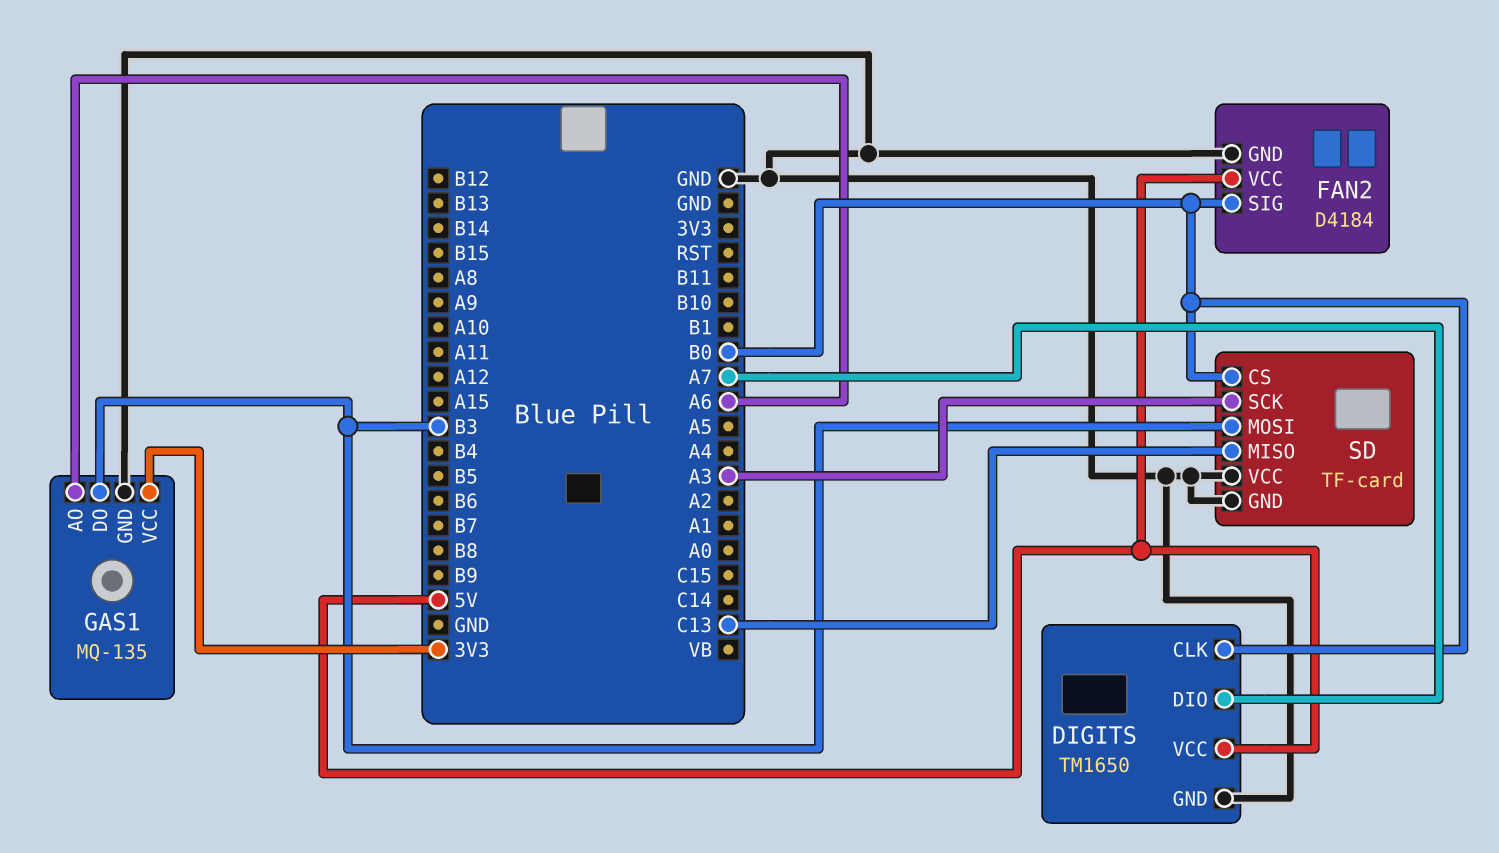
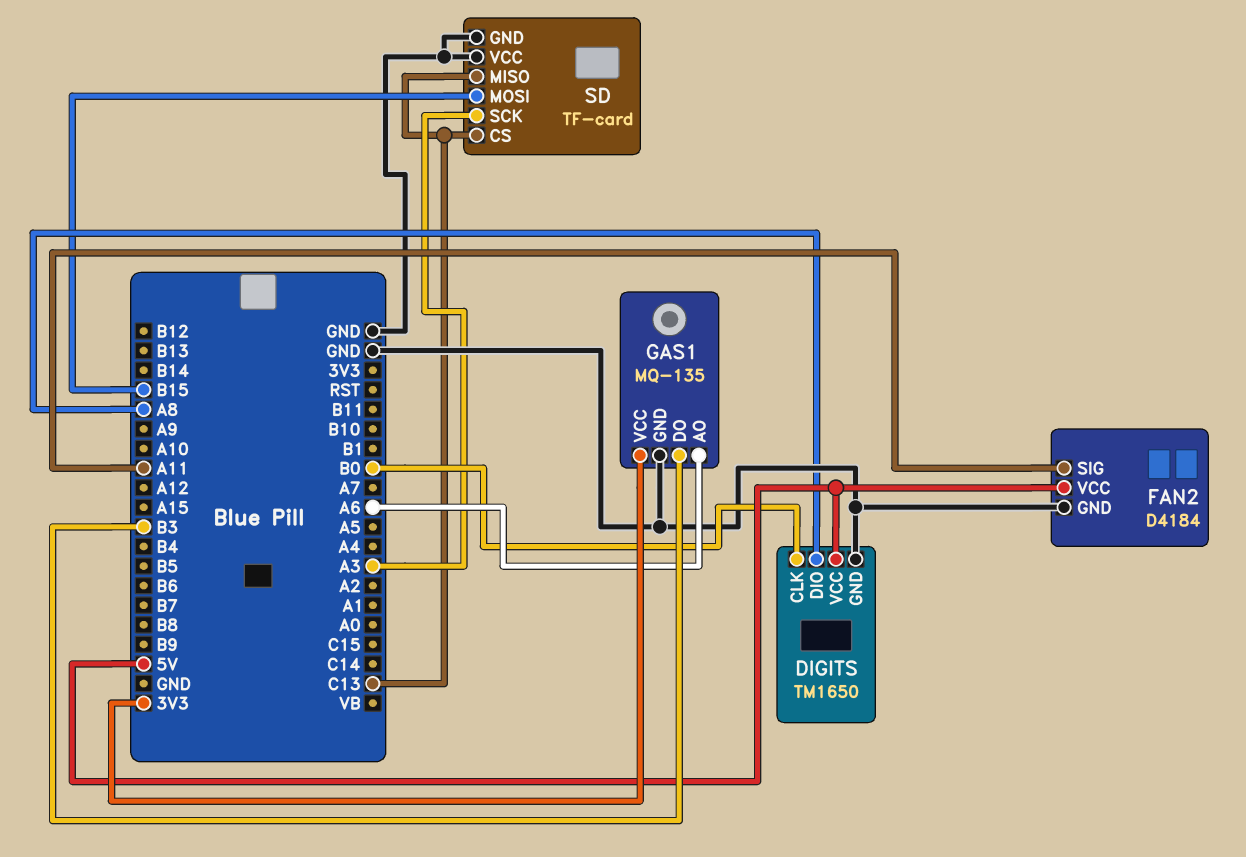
DIGITS pin DIO: A7 -> A8
FAN2 pin SIG: B0 -> A11
SD pin CS: B0 -> C13
SD pin MOSI: B3 -> B15

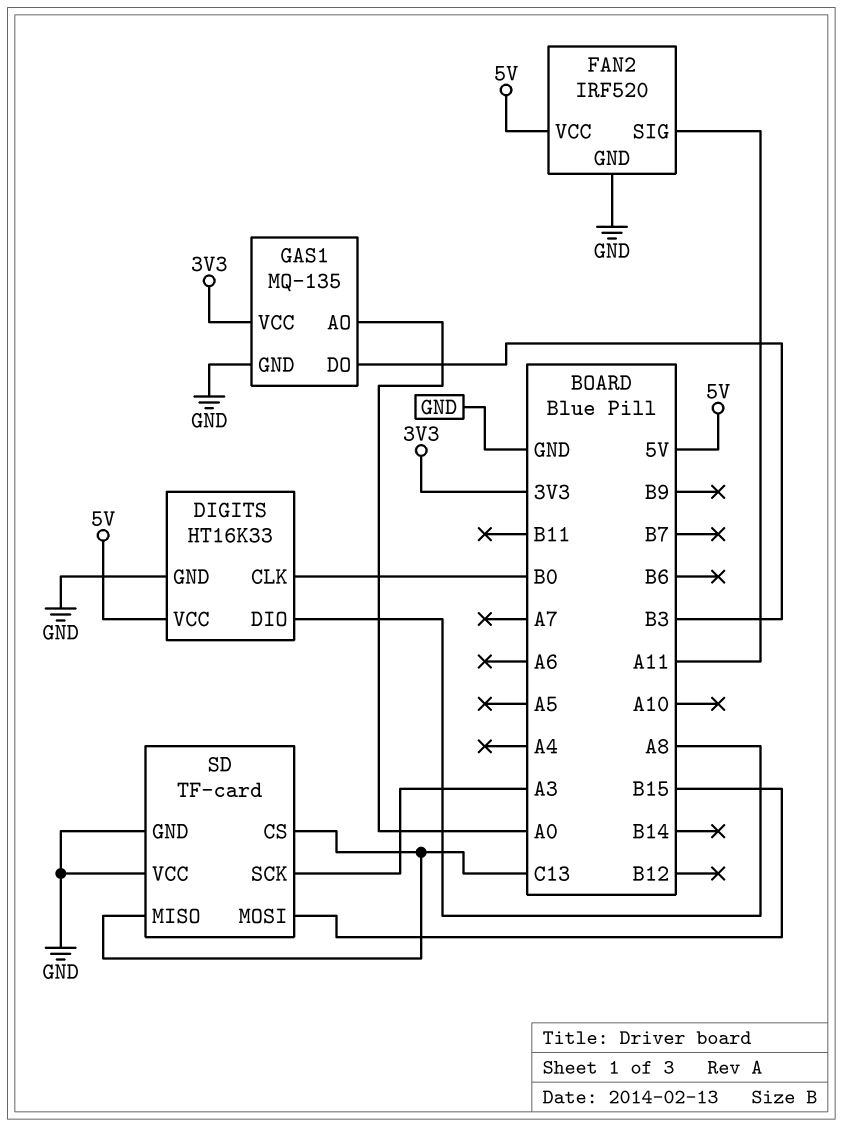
DIGITS: TM1650 -> HT16K33
FAN2: D4184 -> IRF520
GAS1 pin AO: A6 -> A0

